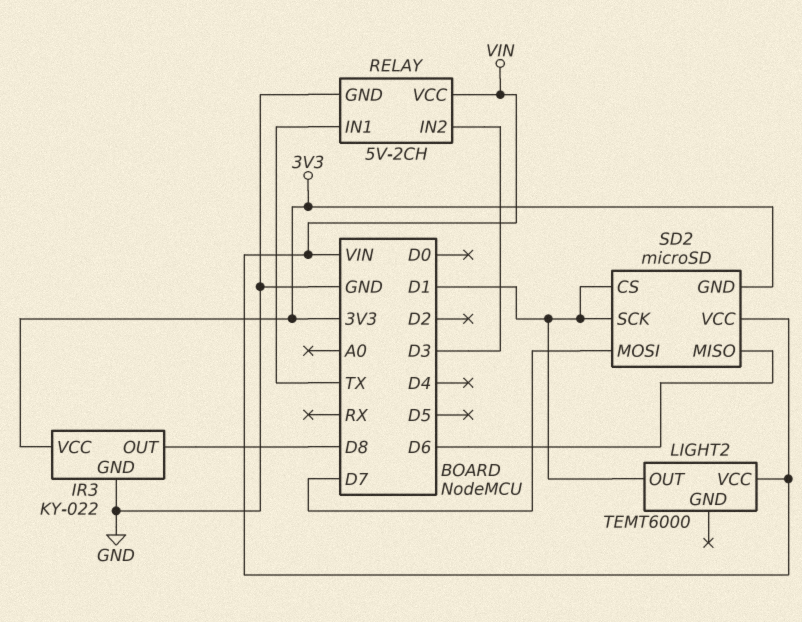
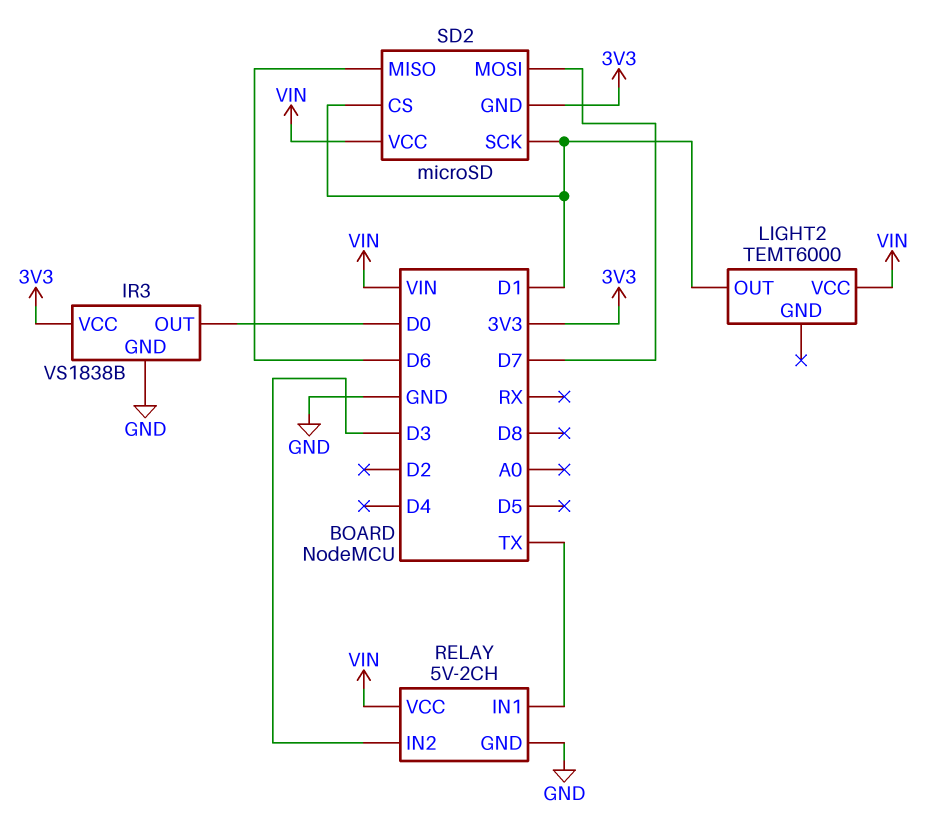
IR3: KY-022 -> VS1838B
IR3 pin OUT: D8 -> D0

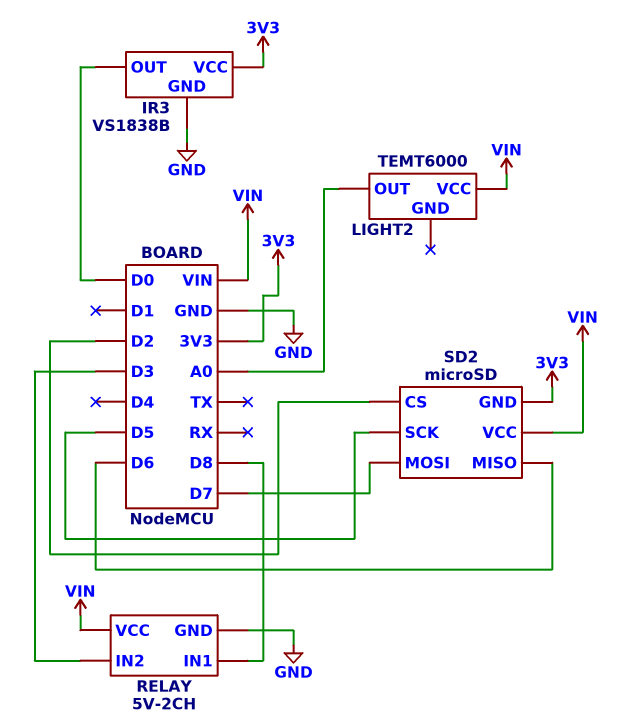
LIGHT2 pin OUT: D1 -> A0
RELAY pin IN1: TX -> D8
SD2 pin CS: D1 -> D2
SD2 pin SCK: D1 -> D5

